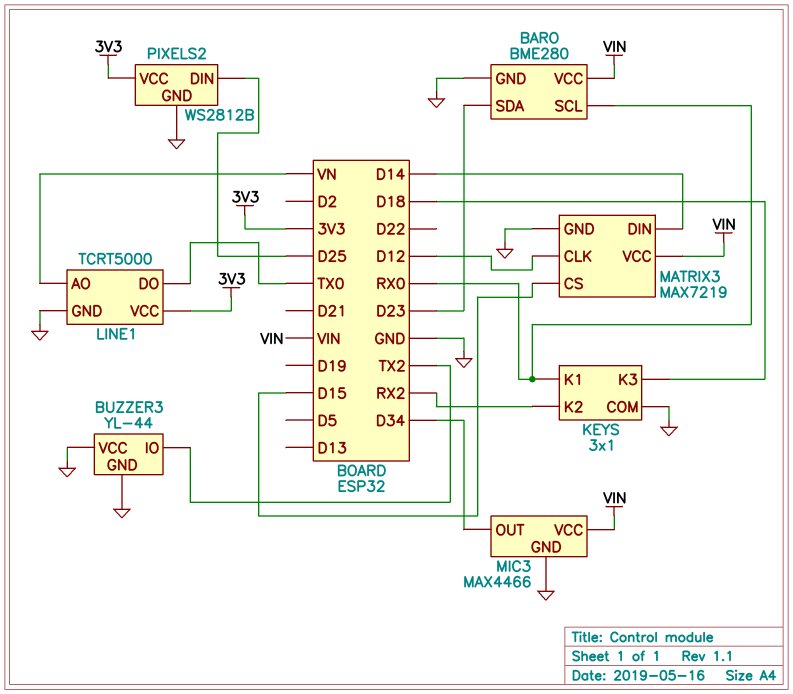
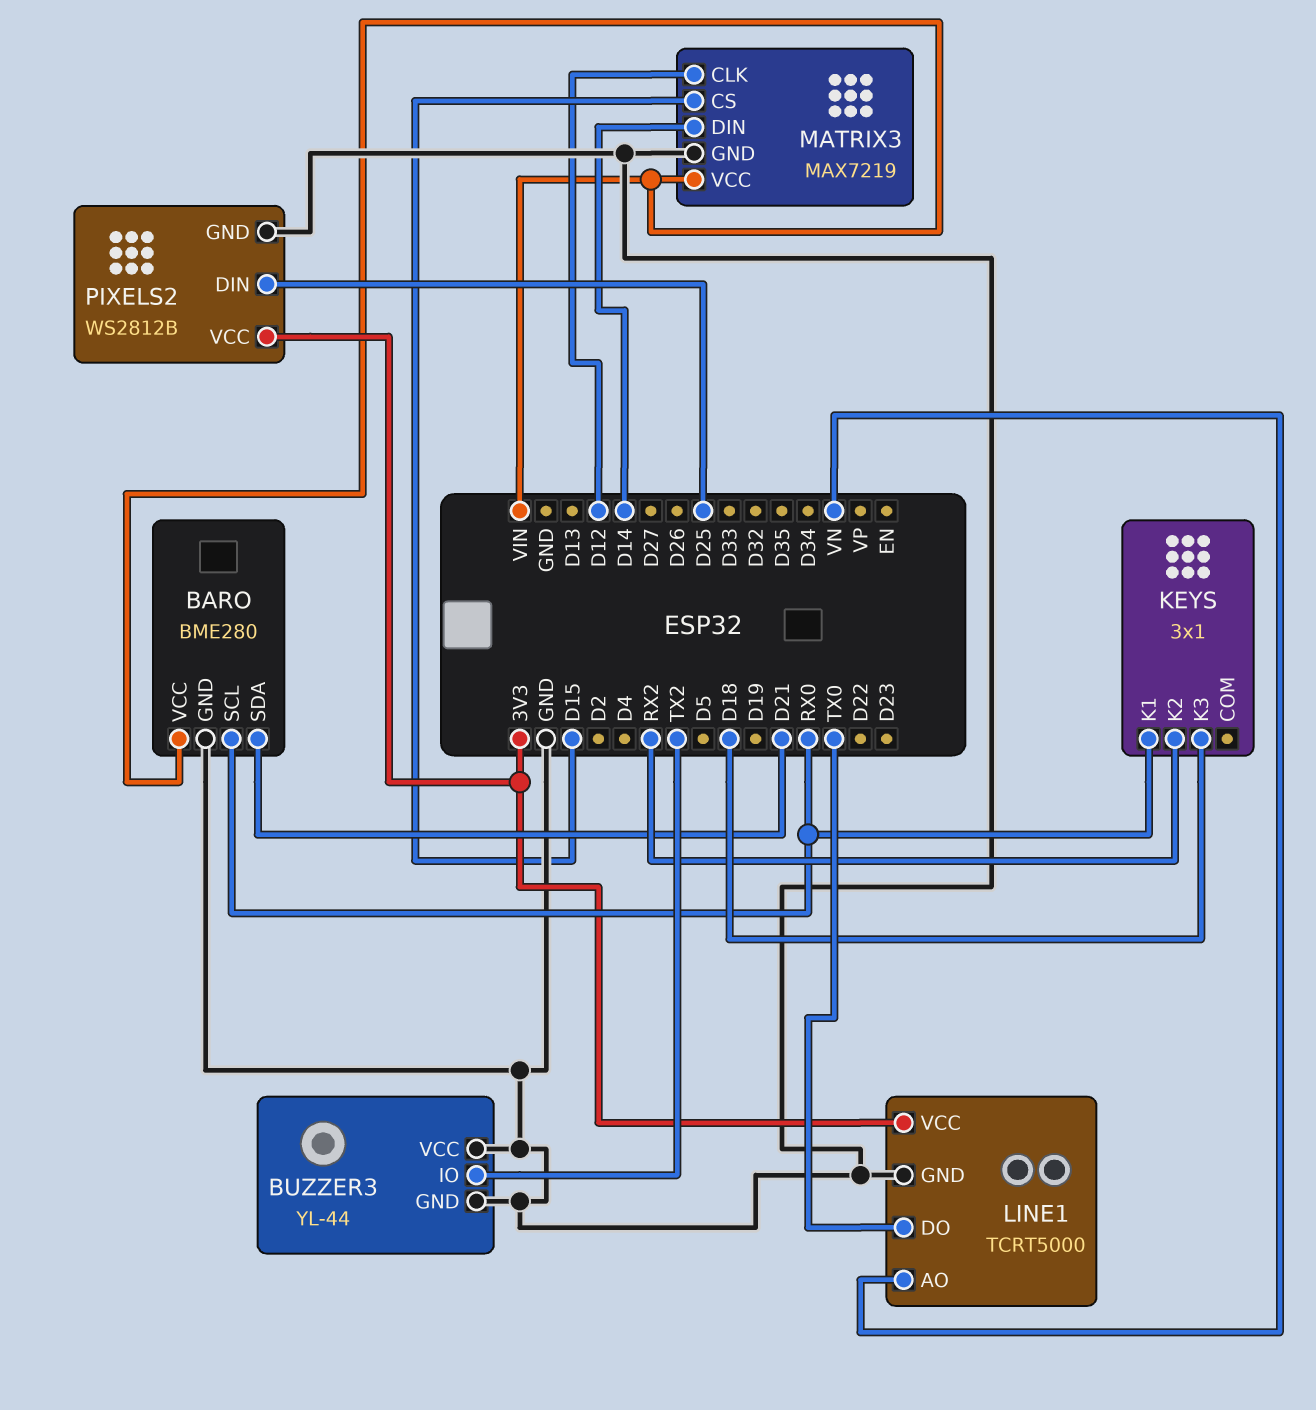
BARO pin SDA: D23 -> D21
KEYS pin COM: GND -> none
MIC3: MAX4466 -> none
MIC3 pin GND: GND -> none
MIC3 pin OUT: D34 -> none
MIC3 pin VCC: VIN -> none

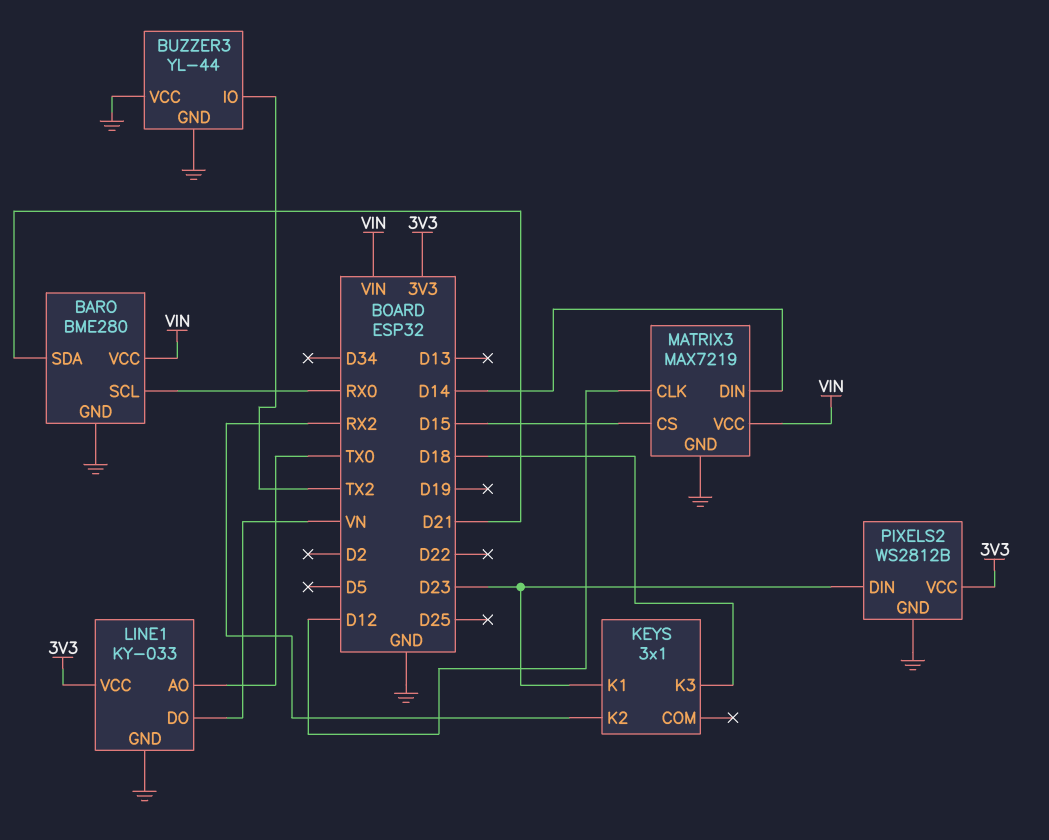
KEYS pin K1: RX0 -> D23
LINE1: TCRT5000 -> KY-033
LINE1 pin AO: VN -> TX0
LINE1 pin DO: TX0 -> VN
PIXELS2 pin DIN: D25 -> D23

